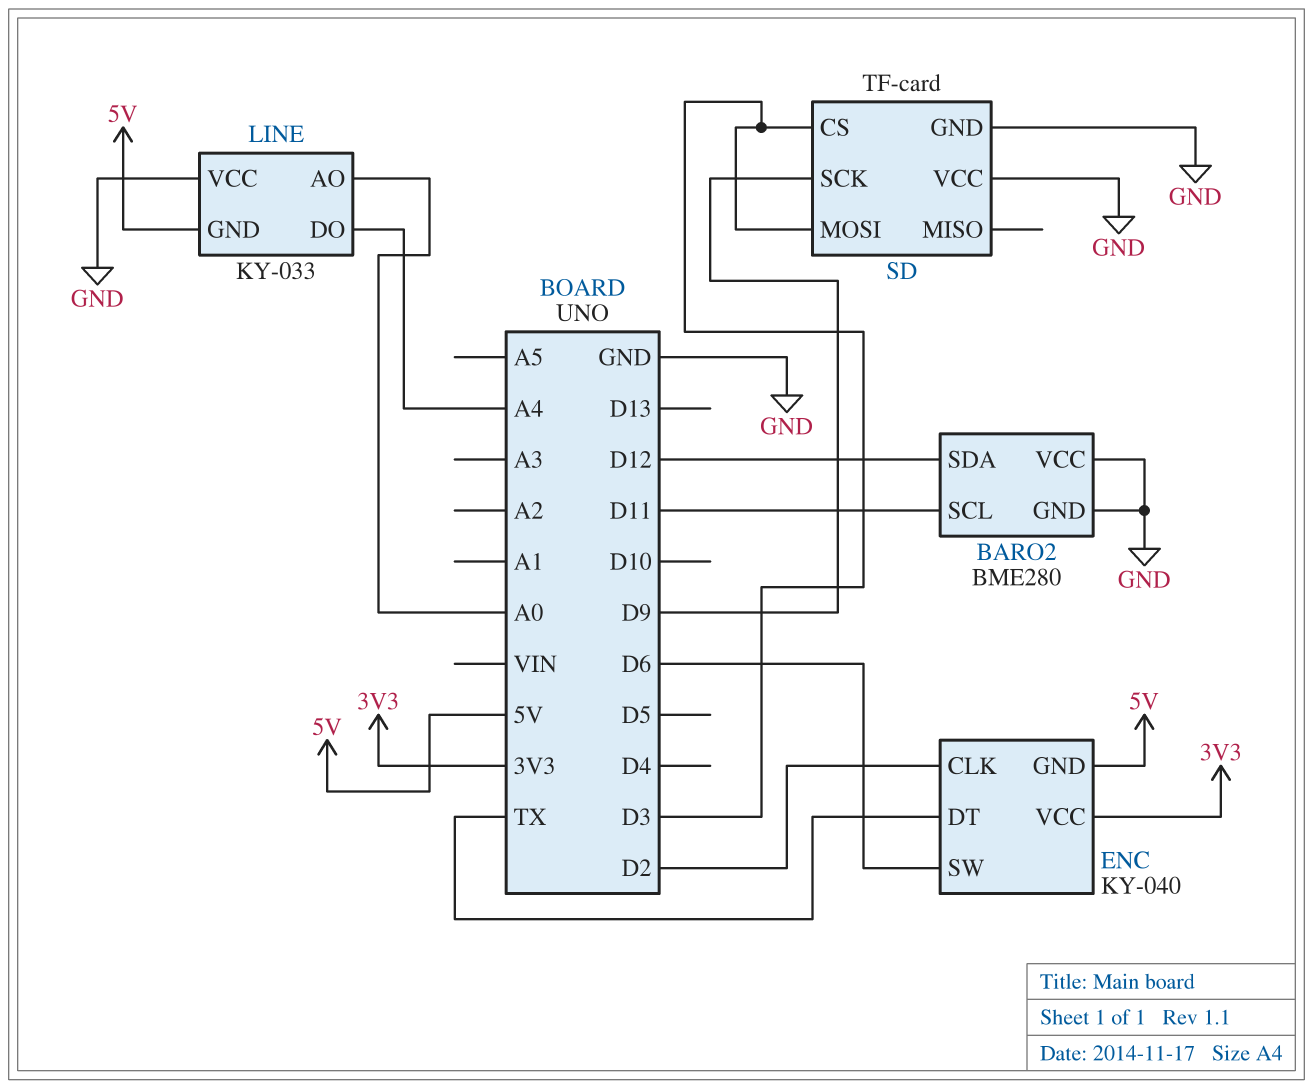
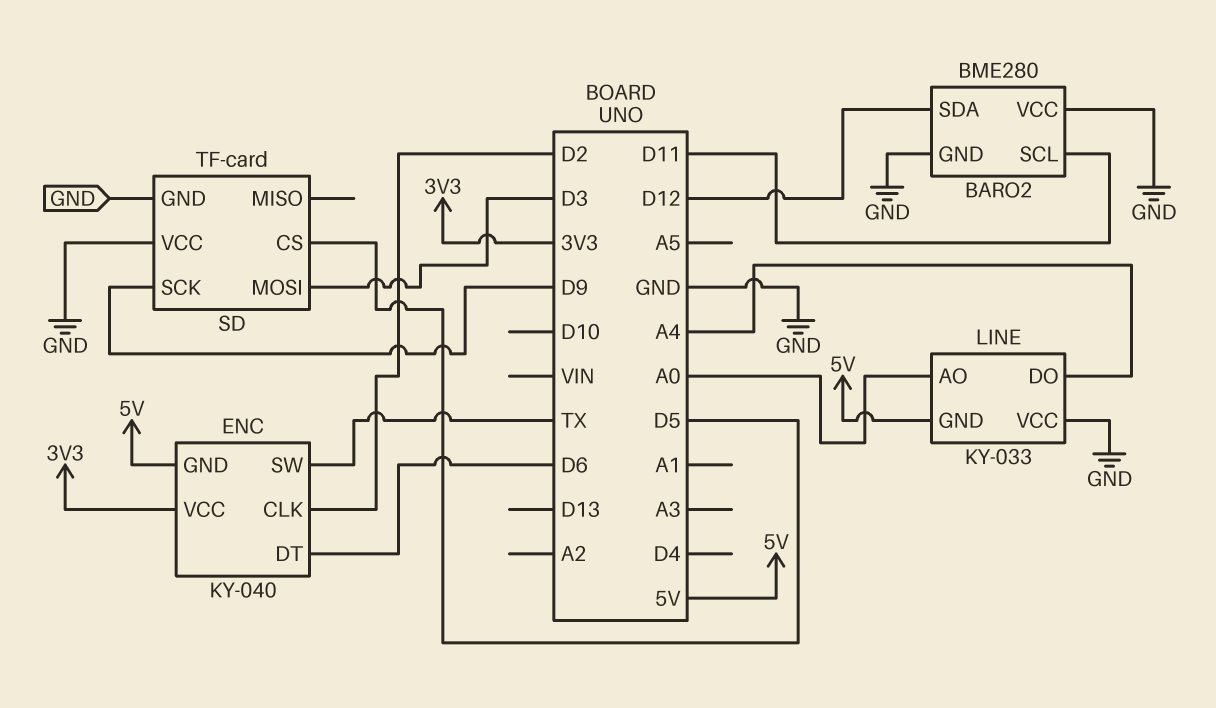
ENC pin DT: TX -> D6
ENC pin SW: D6 -> TX
SD pin CS: D3 -> D5

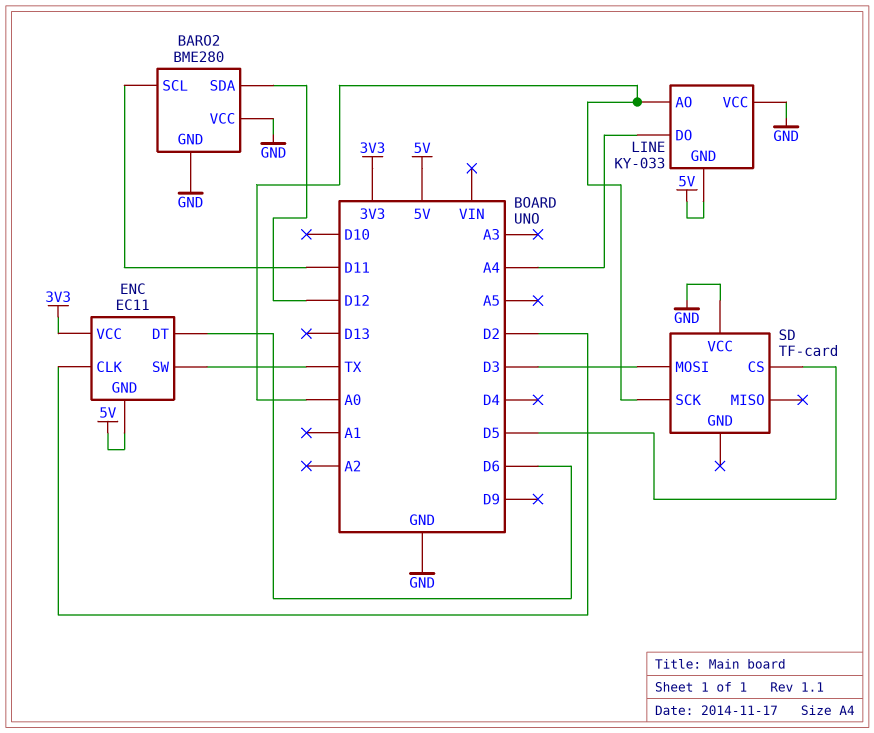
ENC: KY-040 -> EC11
SD pin GND: GND -> none
SD pin SCK: D9 -> A0

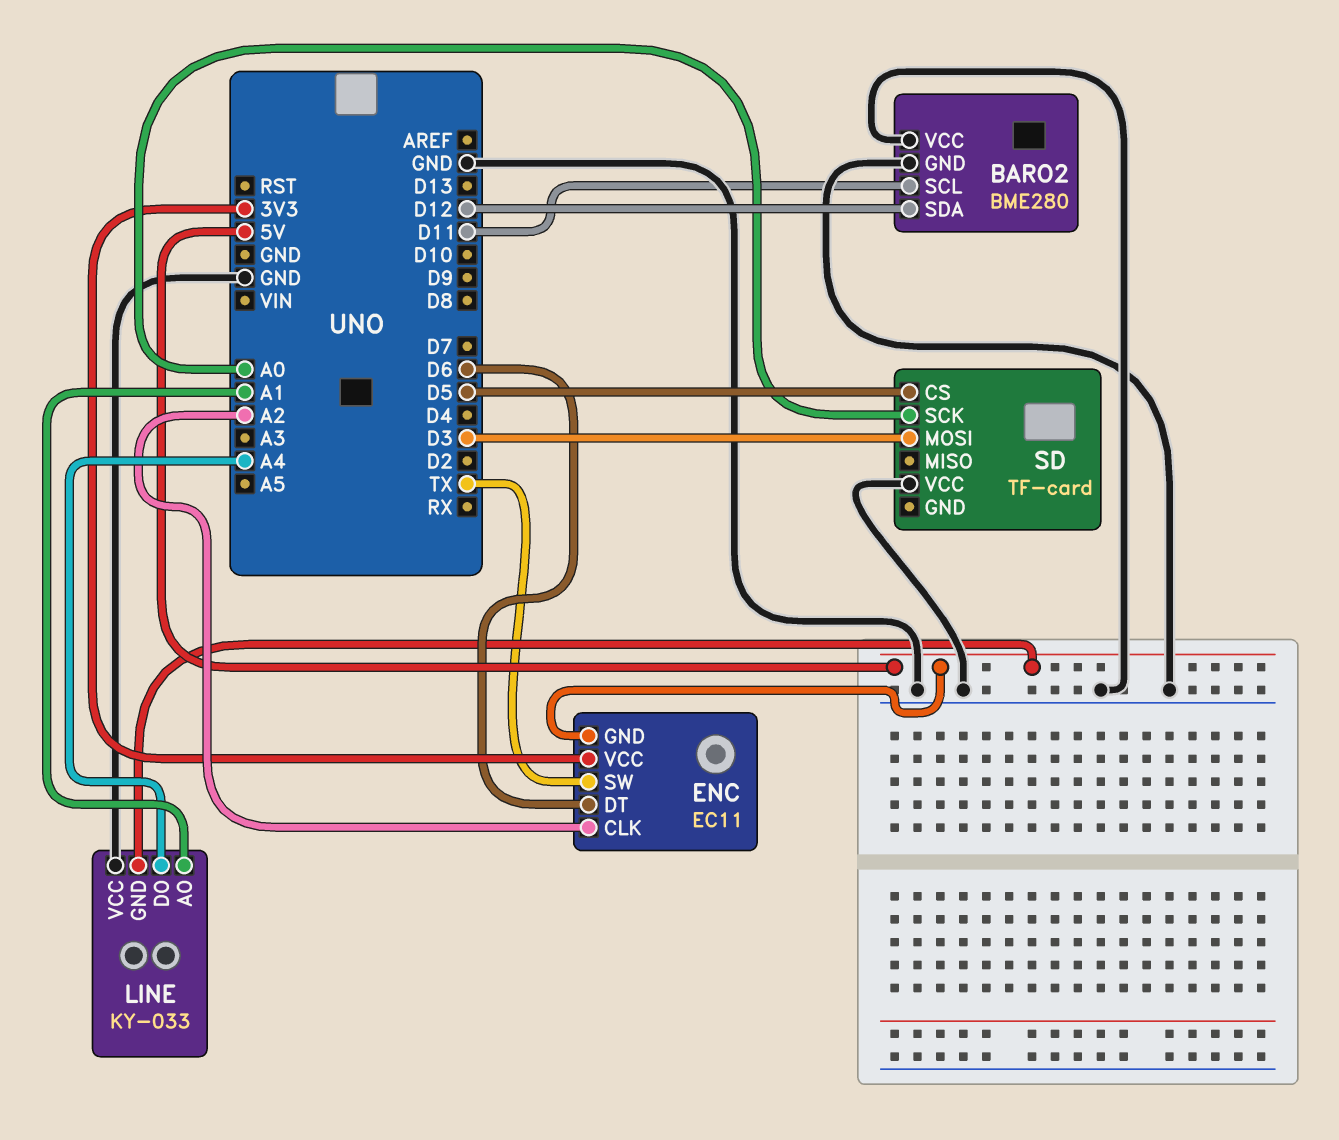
ENC pin CLK: D2 -> A2
LINE pin AO: A0 -> A1

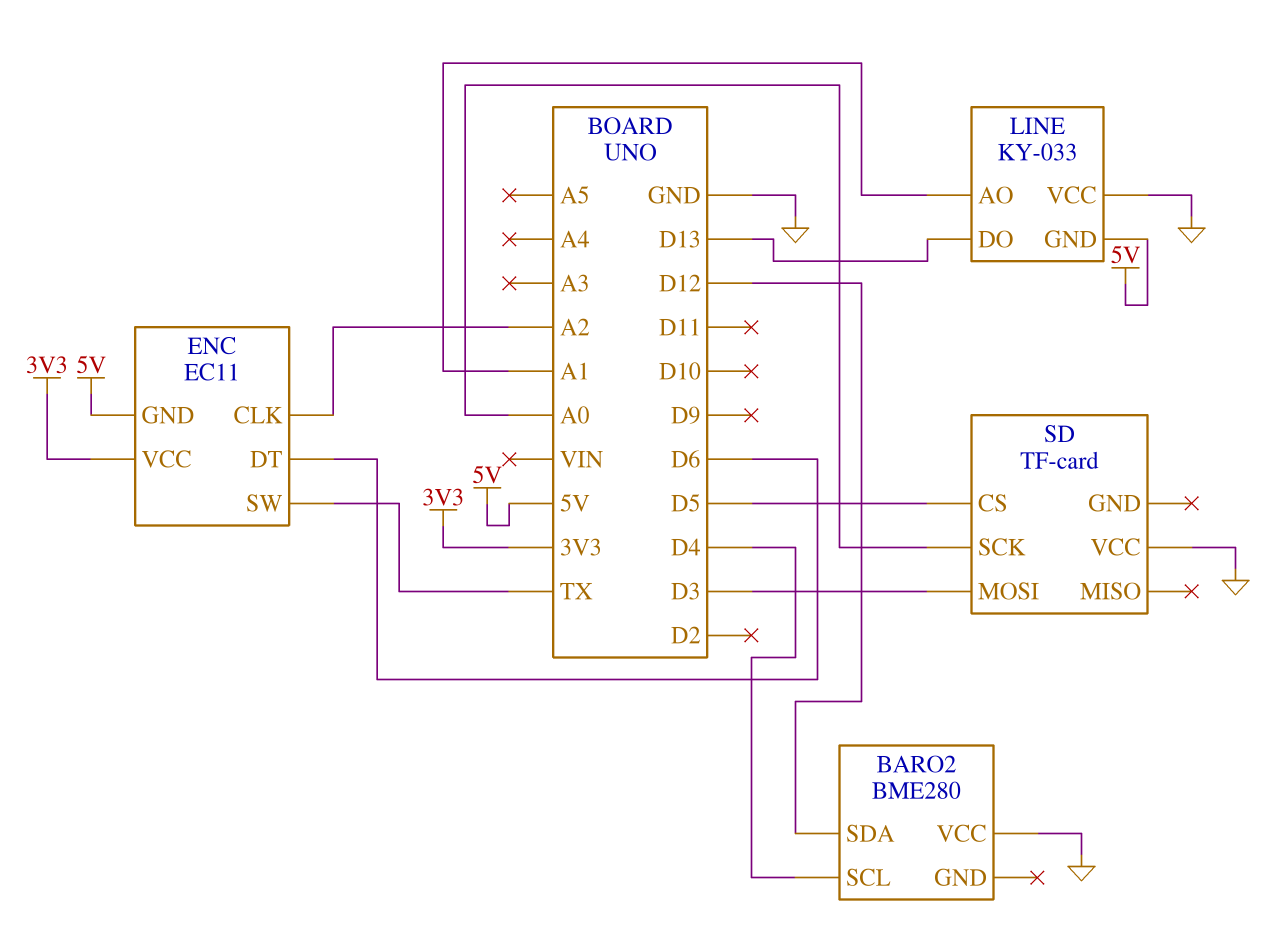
BARO2 pin GND: GND -> none
BARO2 pin SCL: D11 -> D4
LINE pin DO: A4 -> D13

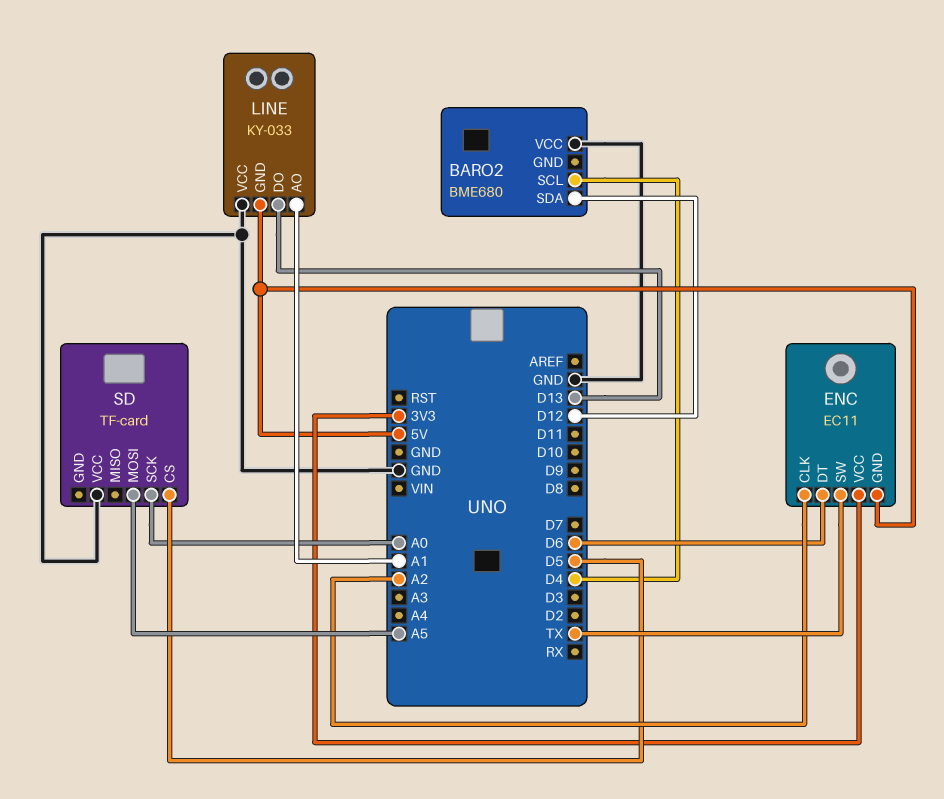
BARO2: BME280 -> BME680
SD pin MOSI: D3 -> A5

